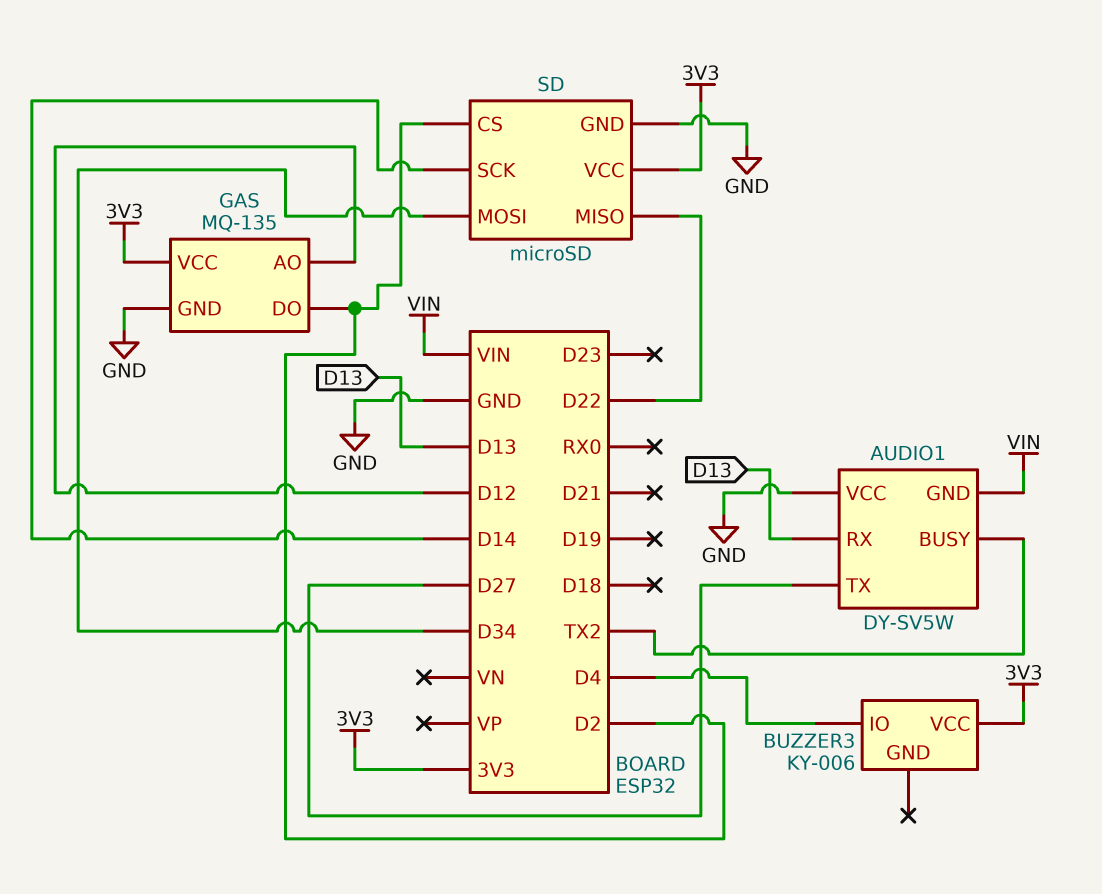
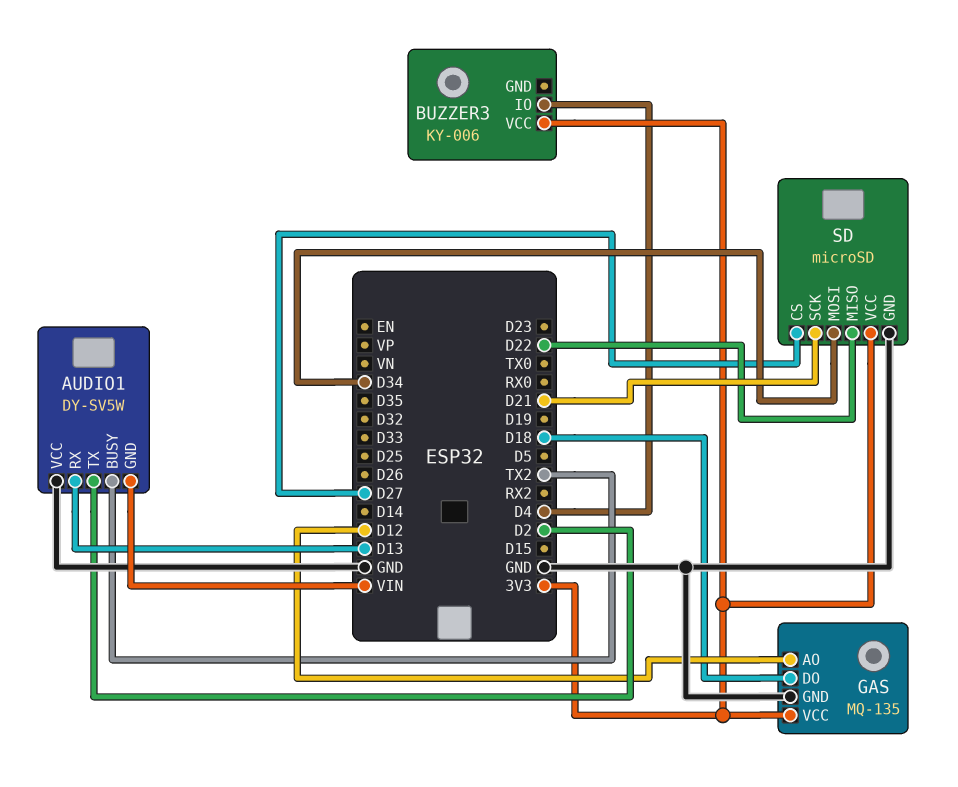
AUDIO1 pin TX: D27 -> D2
GAS pin DO: D2 -> D18
SD pin CS: D2 -> D27
SD pin SCK: D14 -> D21

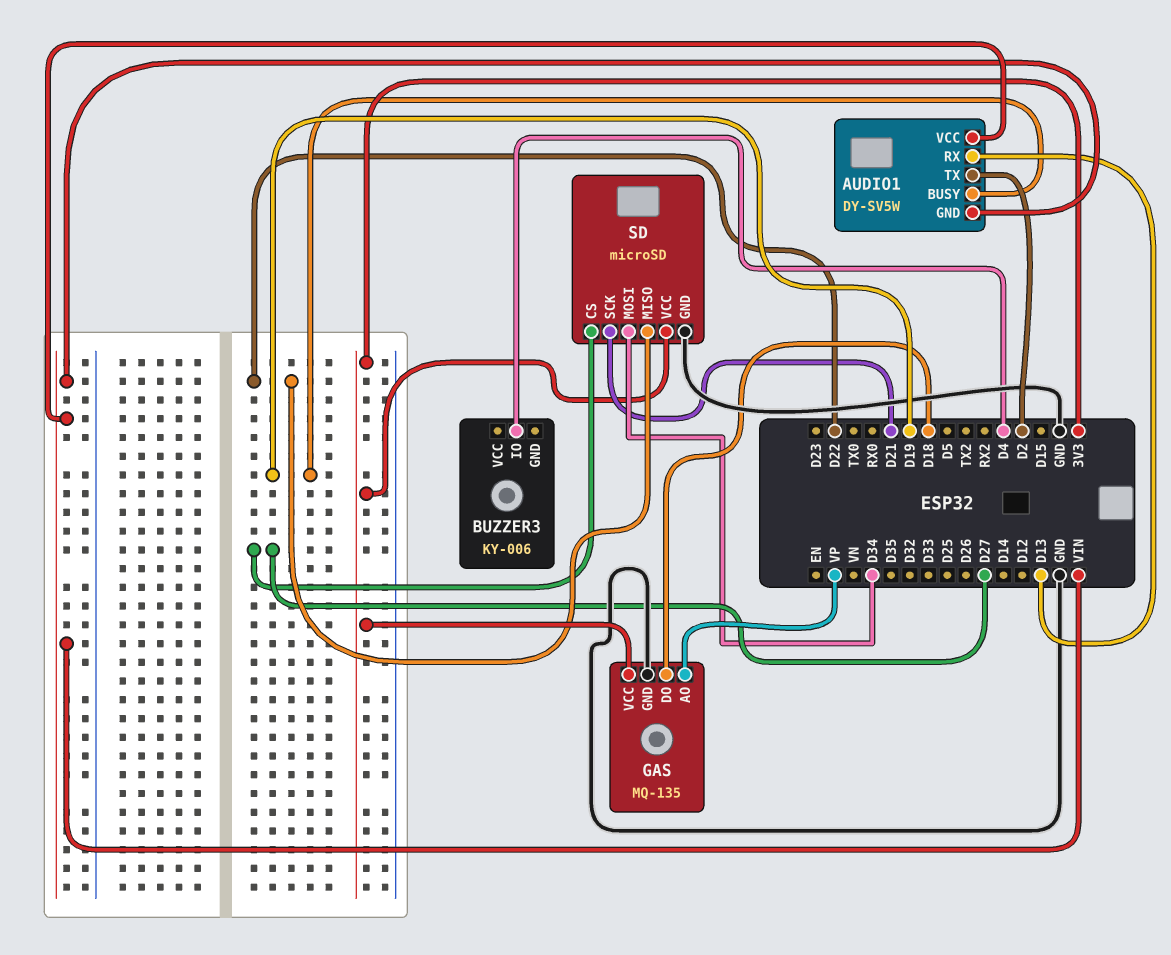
AUDIO1 pin BUSY: TX2 -> D19
AUDIO1 pin VCC: GND -> VIN
BUZZER3 pin VCC: 3V3 -> none
GAS pin AO: D12 -> VP

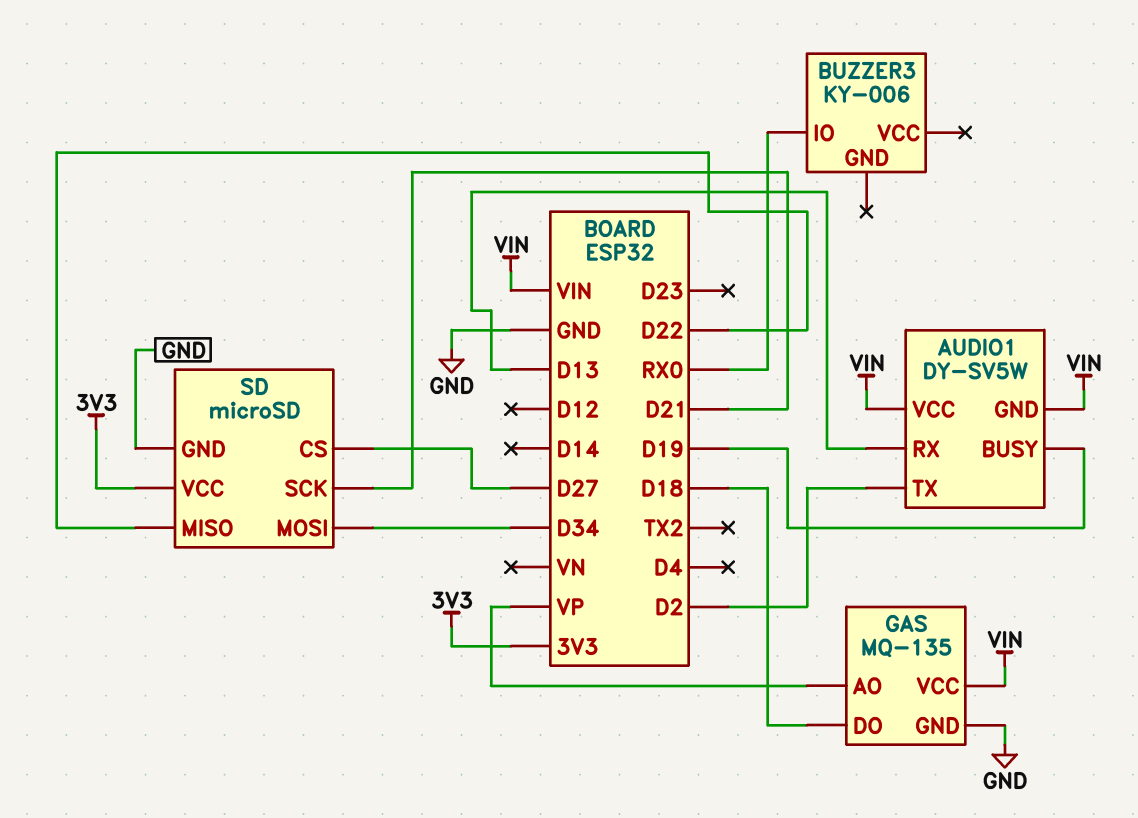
BUZZER3 pin IO: D4 -> RX0
GAS pin VCC: 3V3 -> VIN

